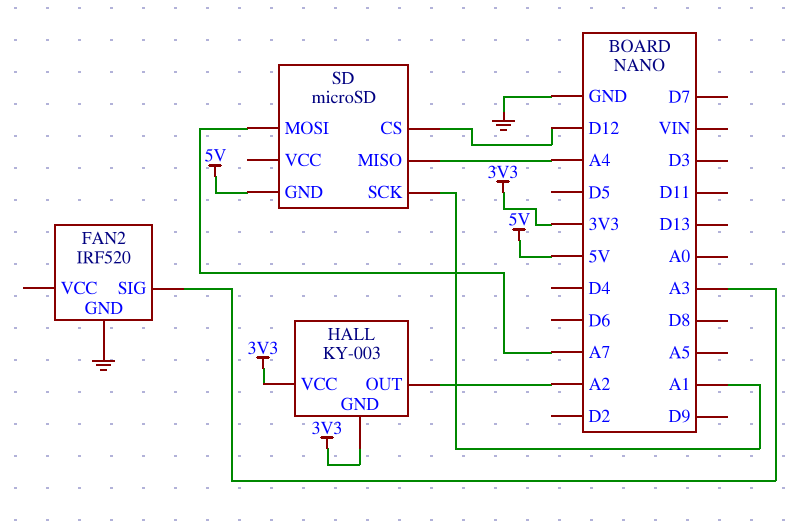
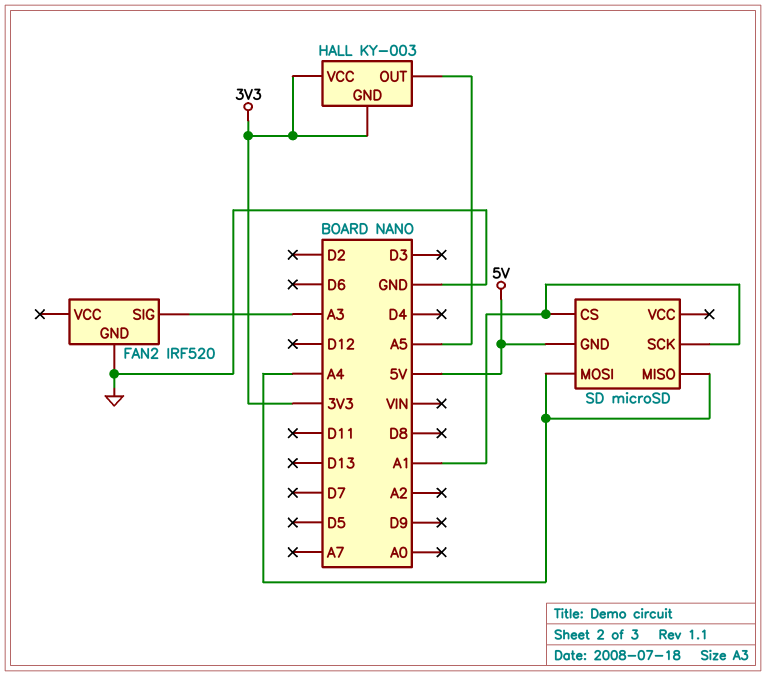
HALL pin OUT: A2 -> A5
SD pin CS: D12 -> A1
SD pin MOSI: A7 -> A4

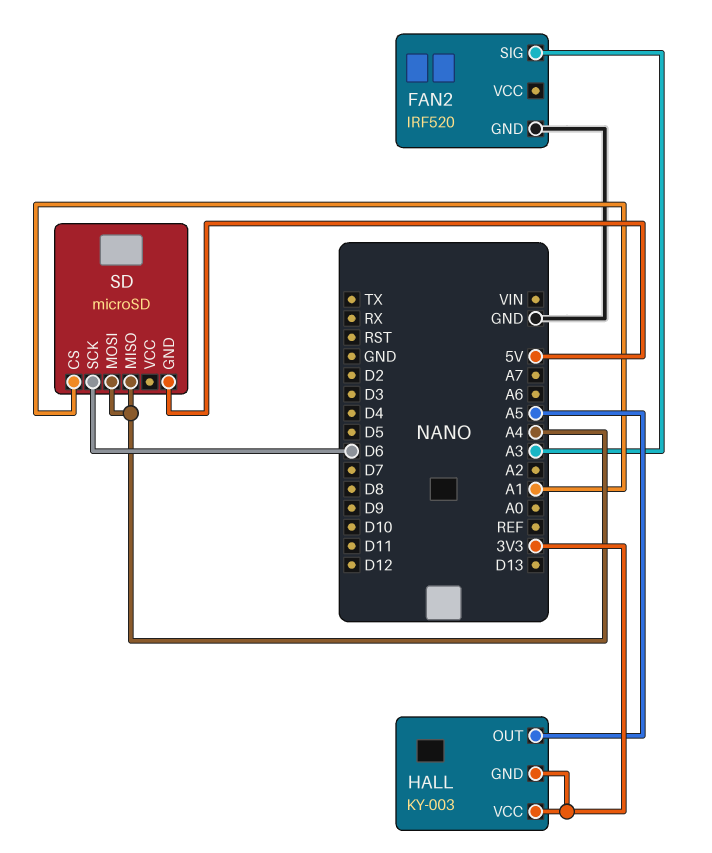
SD pin SCK: A1 -> D6

